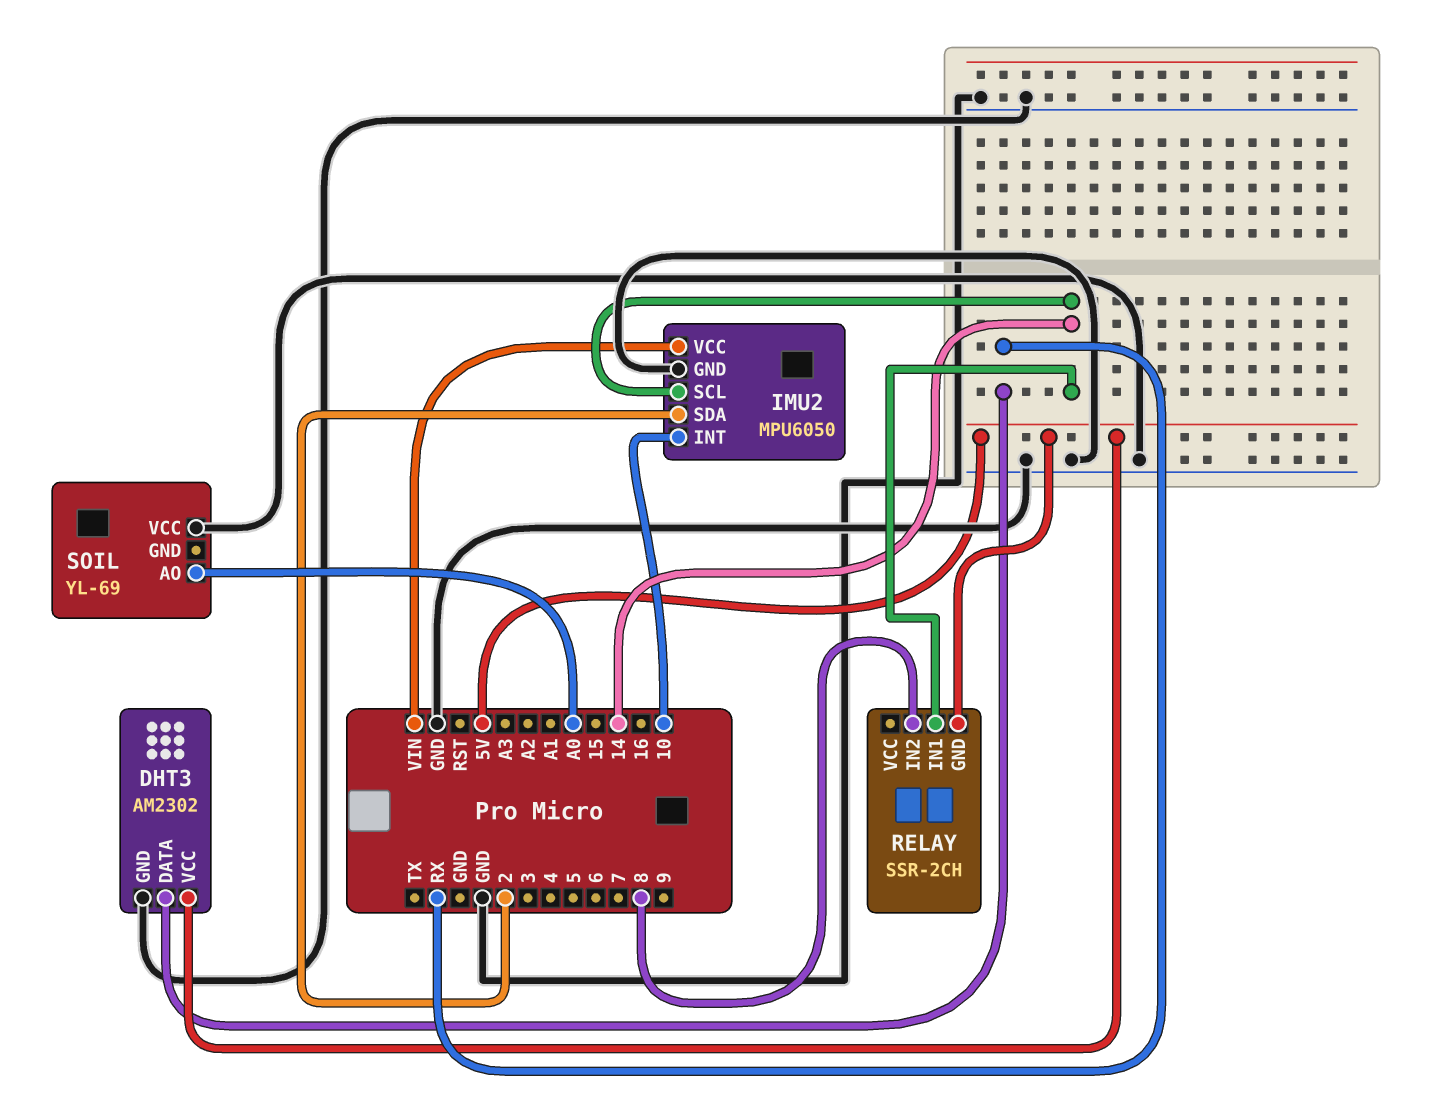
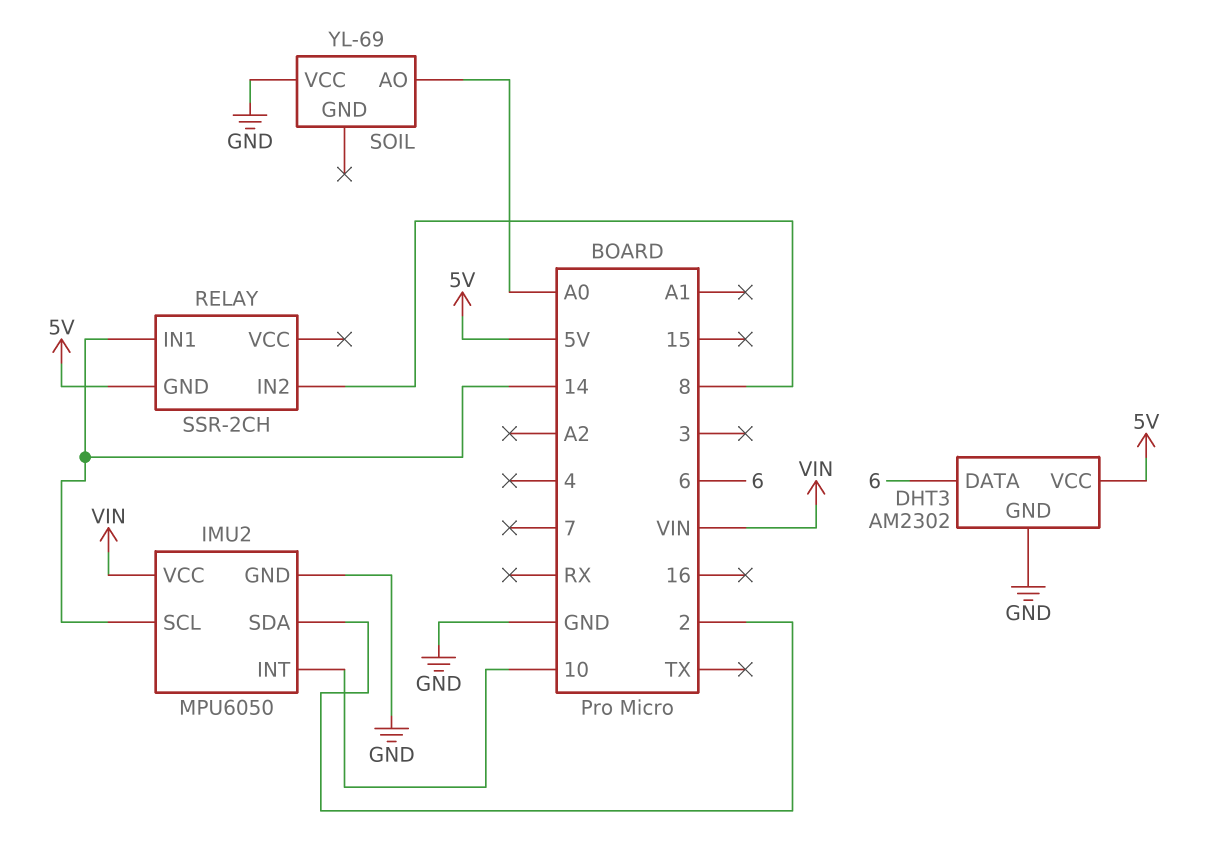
DHT3 pin DATA: RX -> 6

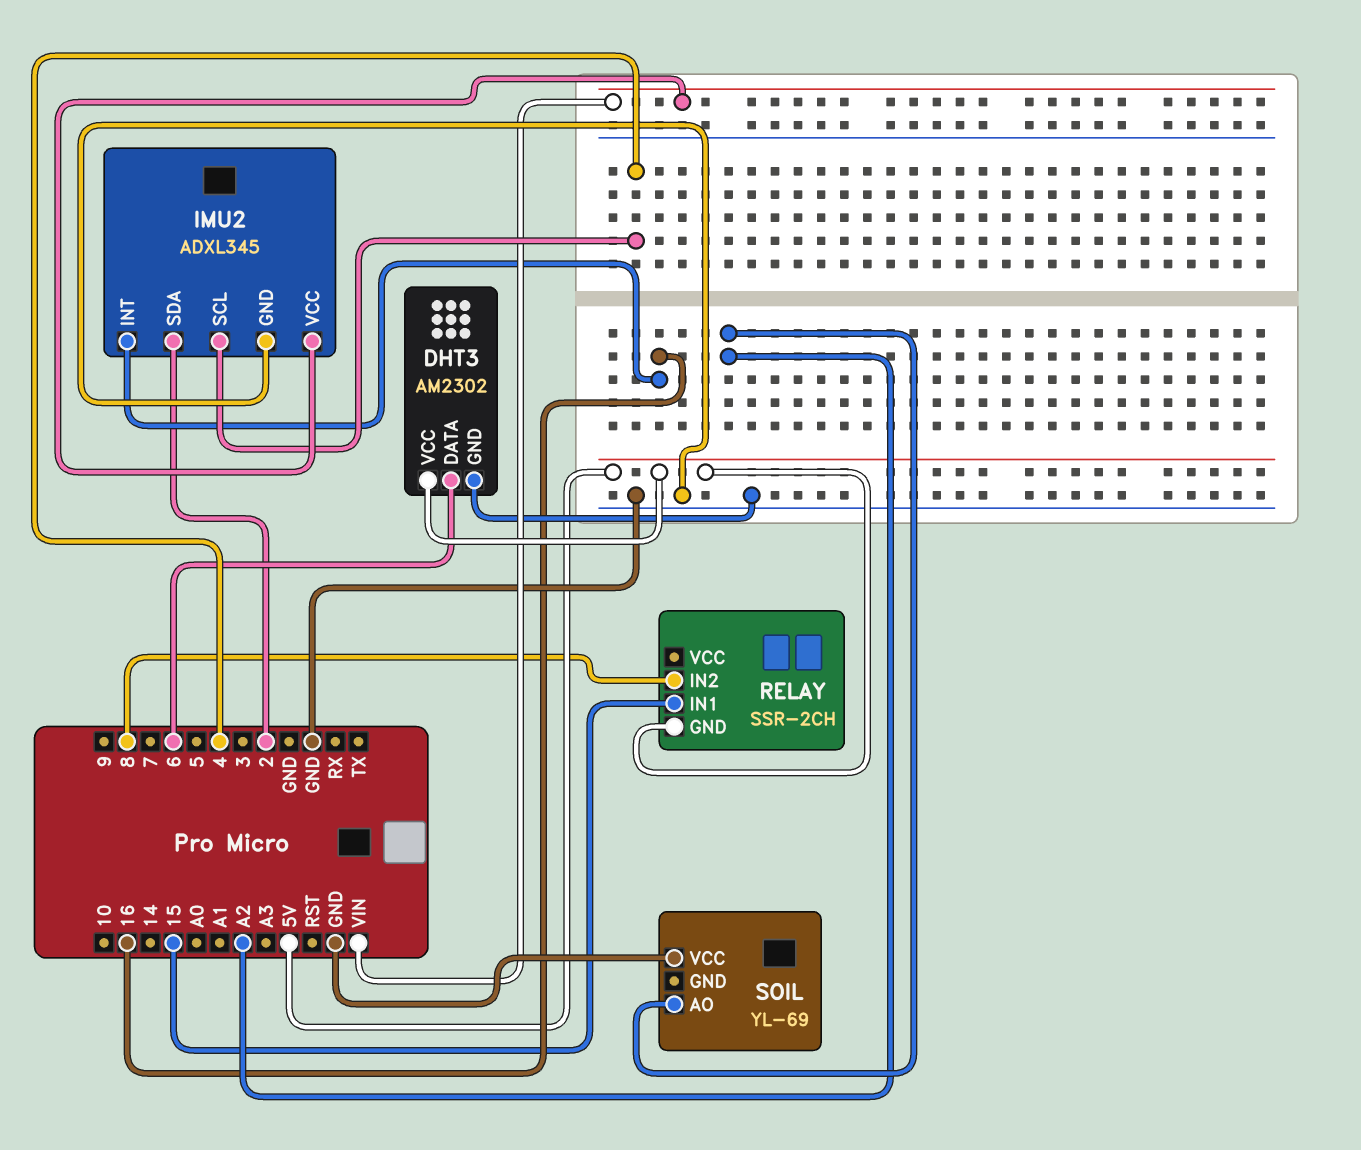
IMU2: MPU6050 -> ADXL345
IMU2 pin INT: 10 -> 16
IMU2 pin SCL: 14 -> 4
RELAY pin IN1: 14 -> 15
SOIL pin AO: A0 -> A2

